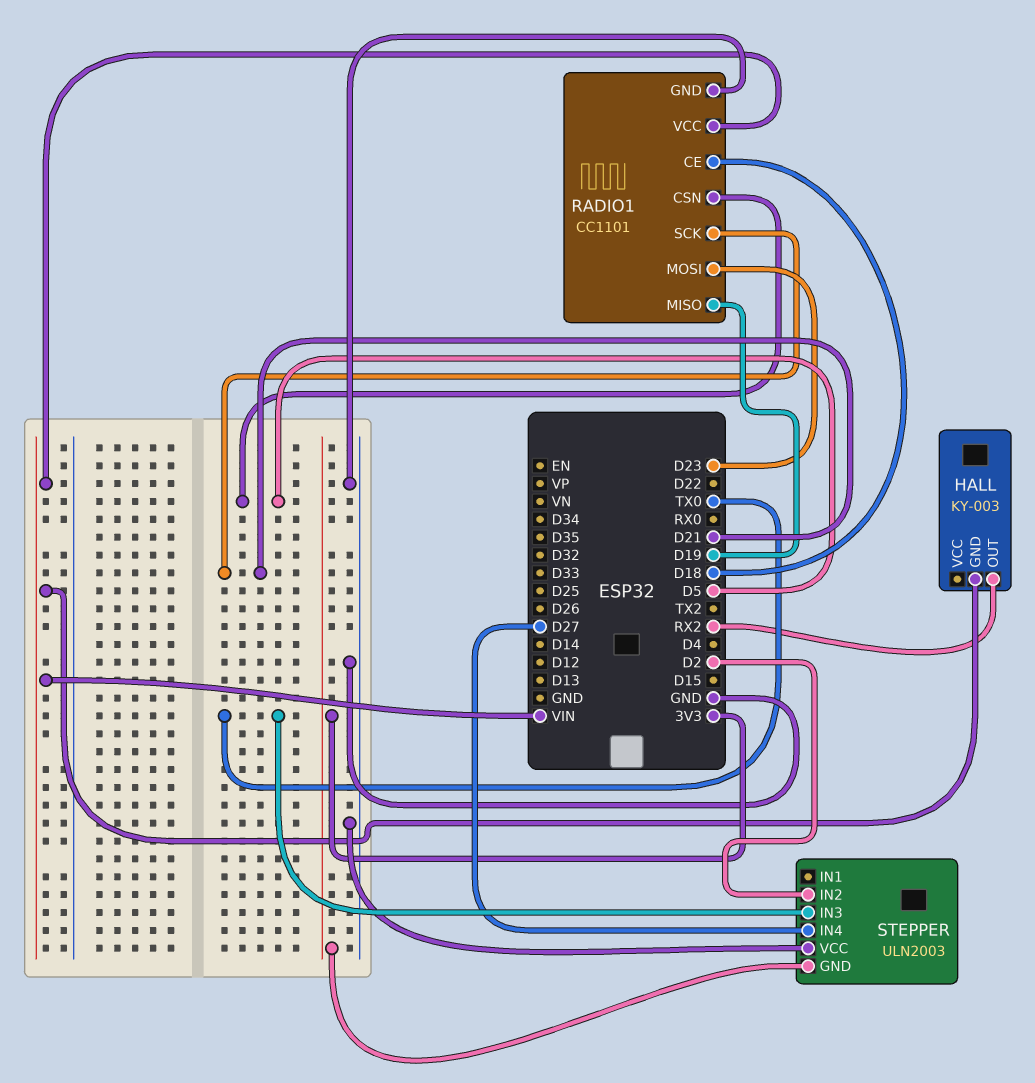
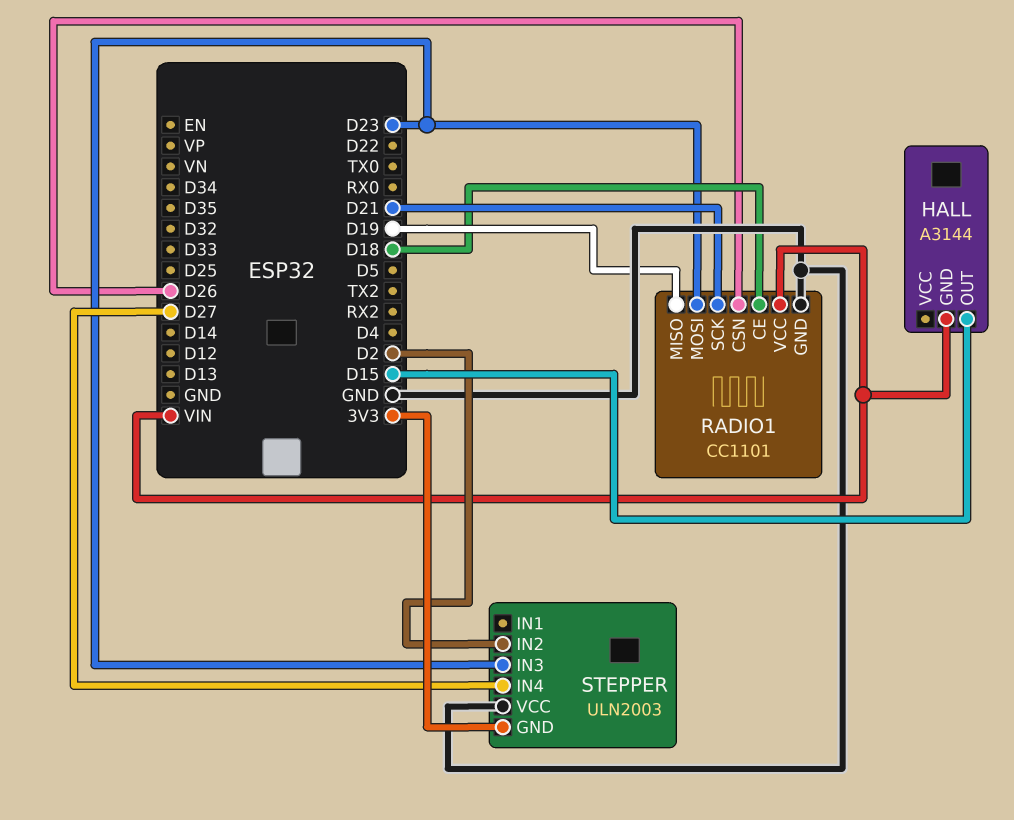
HALL: KY-003 -> A3144
HALL pin OUT: RX2 -> D15
RADIO1 pin CSN: D5 -> D26
STEPPER pin IN3: TX0 -> D23

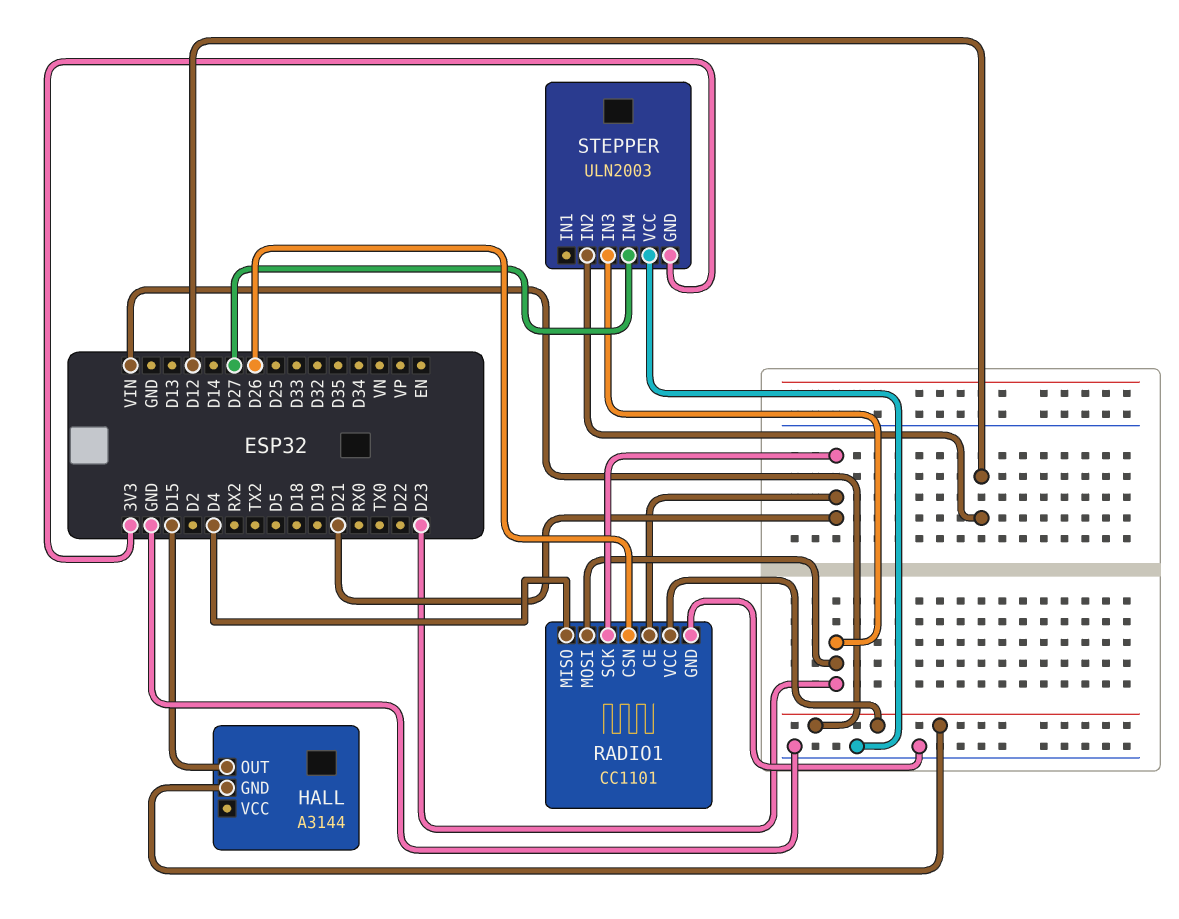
RADIO1 pin CE: D18 -> D21
RADIO1 pin MISO: D19 -> D4
STEPPER pin IN2: D2 -> D12

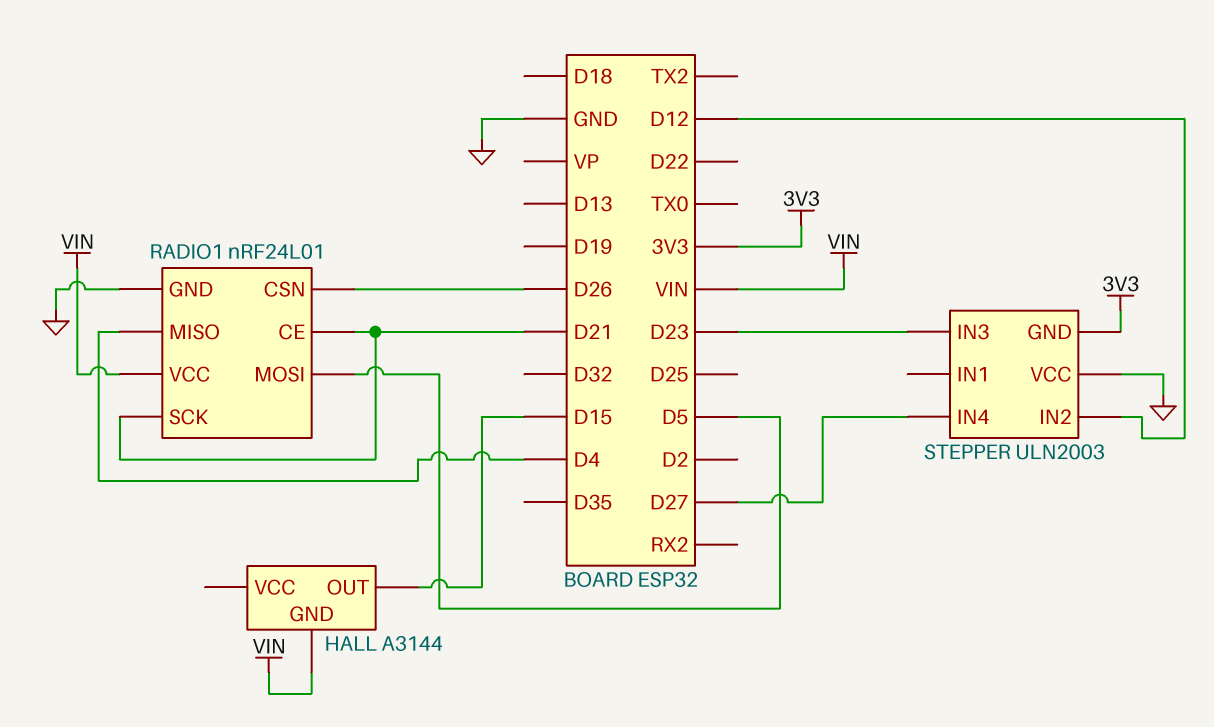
RADIO1: CC1101 -> nRF24L01
RADIO1 pin MOSI: D23 -> D5

